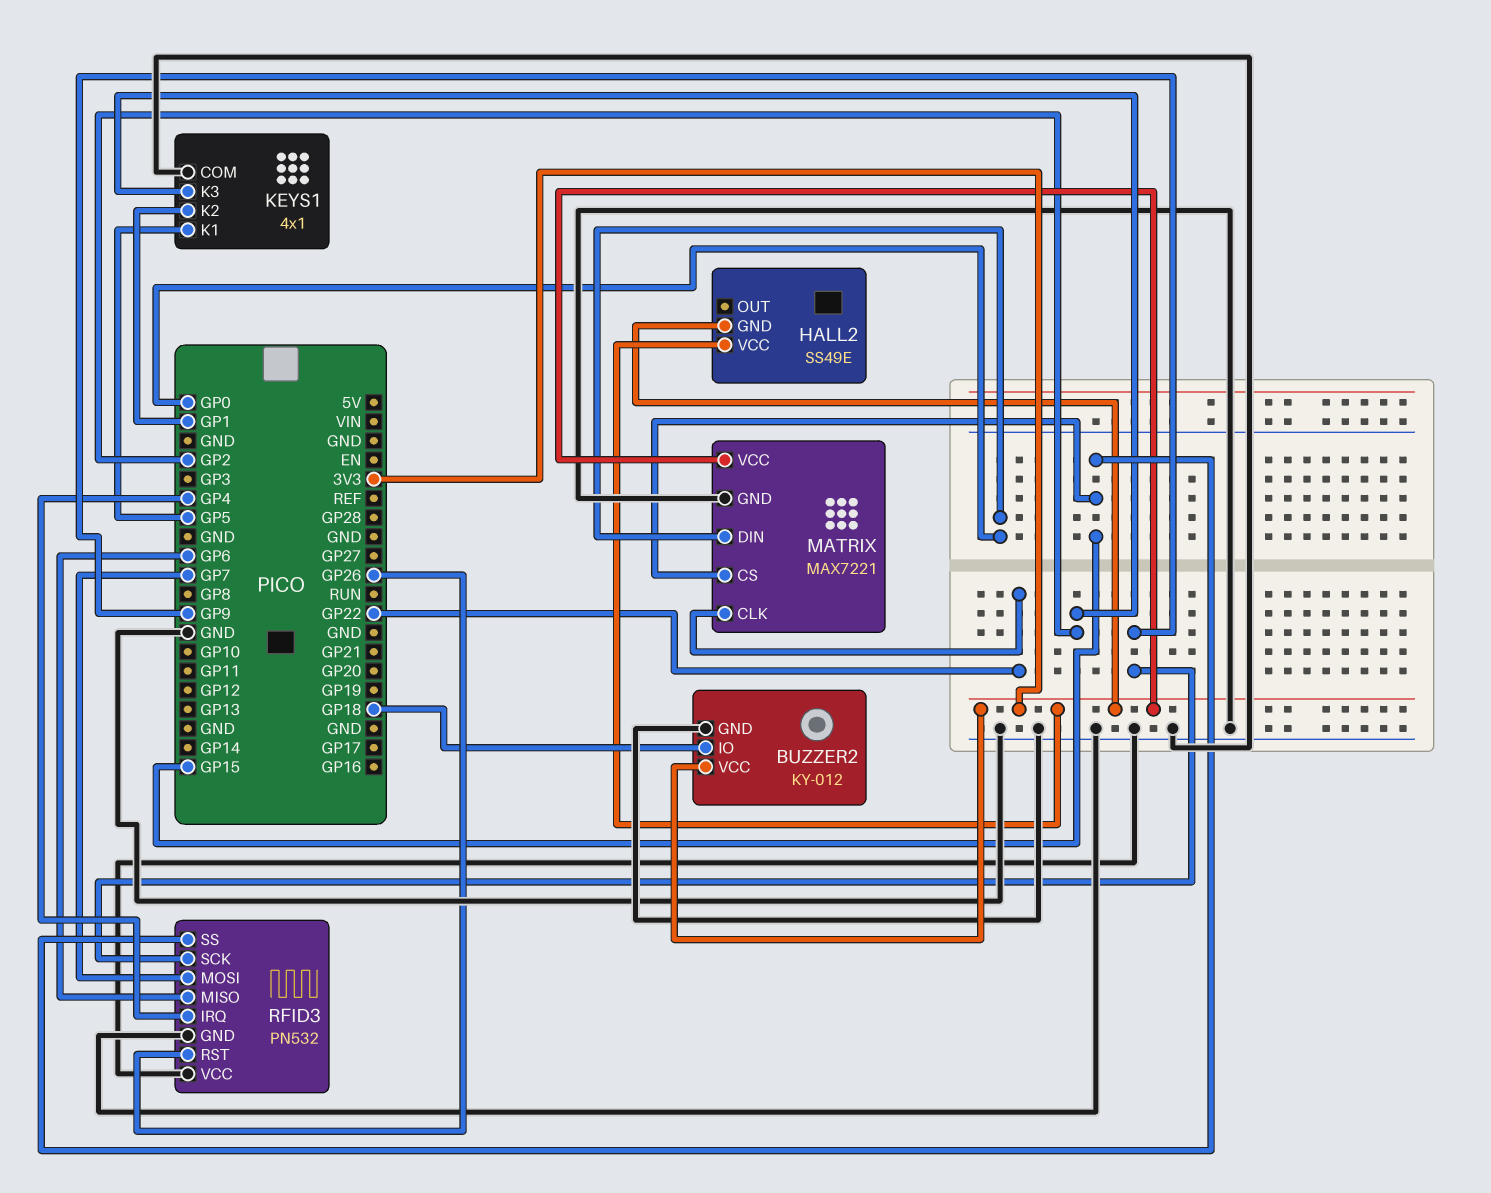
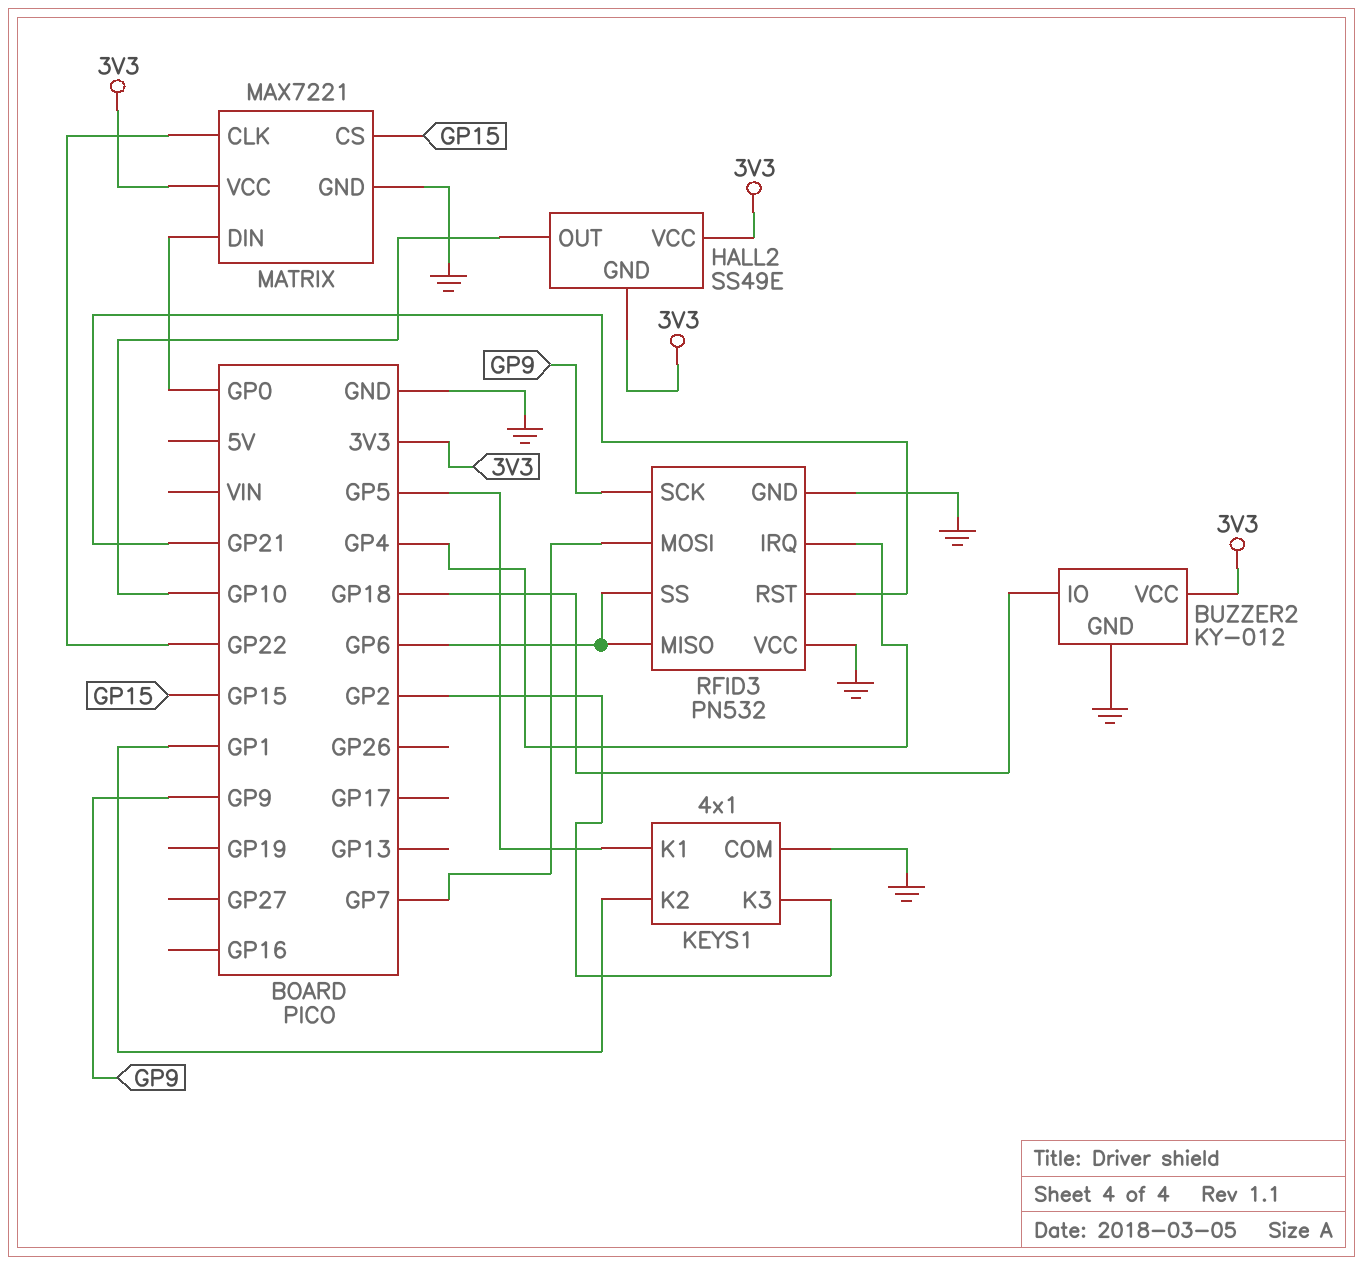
HALL2 pin OUT: none -> GP10
RFID3 pin RST: GP26 -> GP21
RFID3 pin SS: GP15 -> GP6

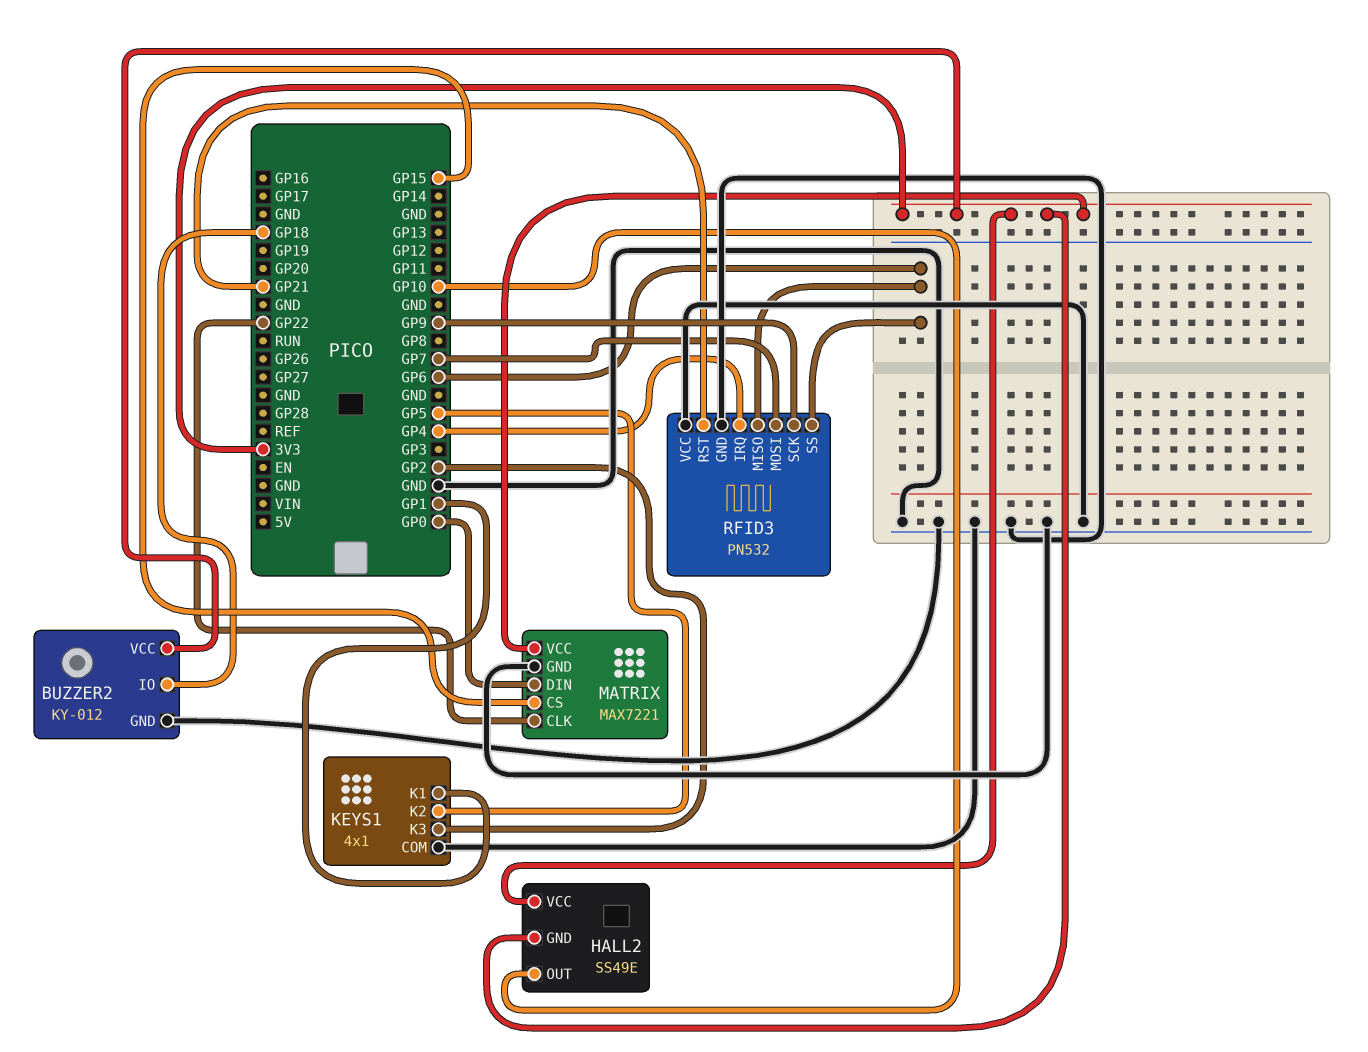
KEYS1 pin K1: GP5 -> GP1
KEYS1 pin K2: GP1 -> GP5

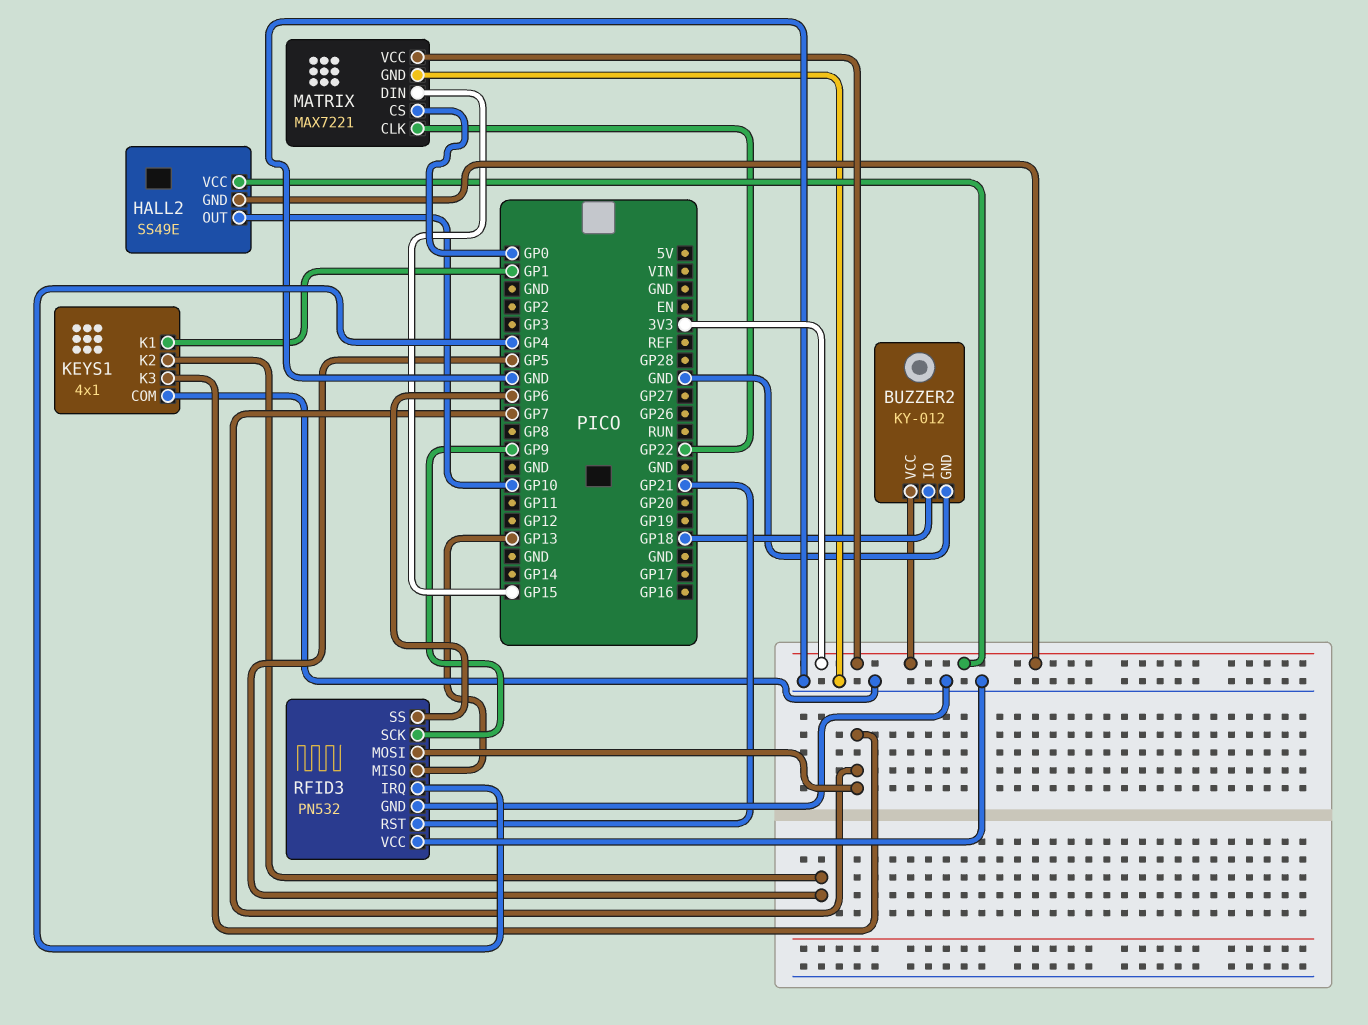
KEYS1 pin K3: GP2 -> GP7
MATRIX pin CS: GP15 -> GP0
MATRIX pin DIN: GP0 -> GP15
RFID3 pin MISO: GP6 -> GP13

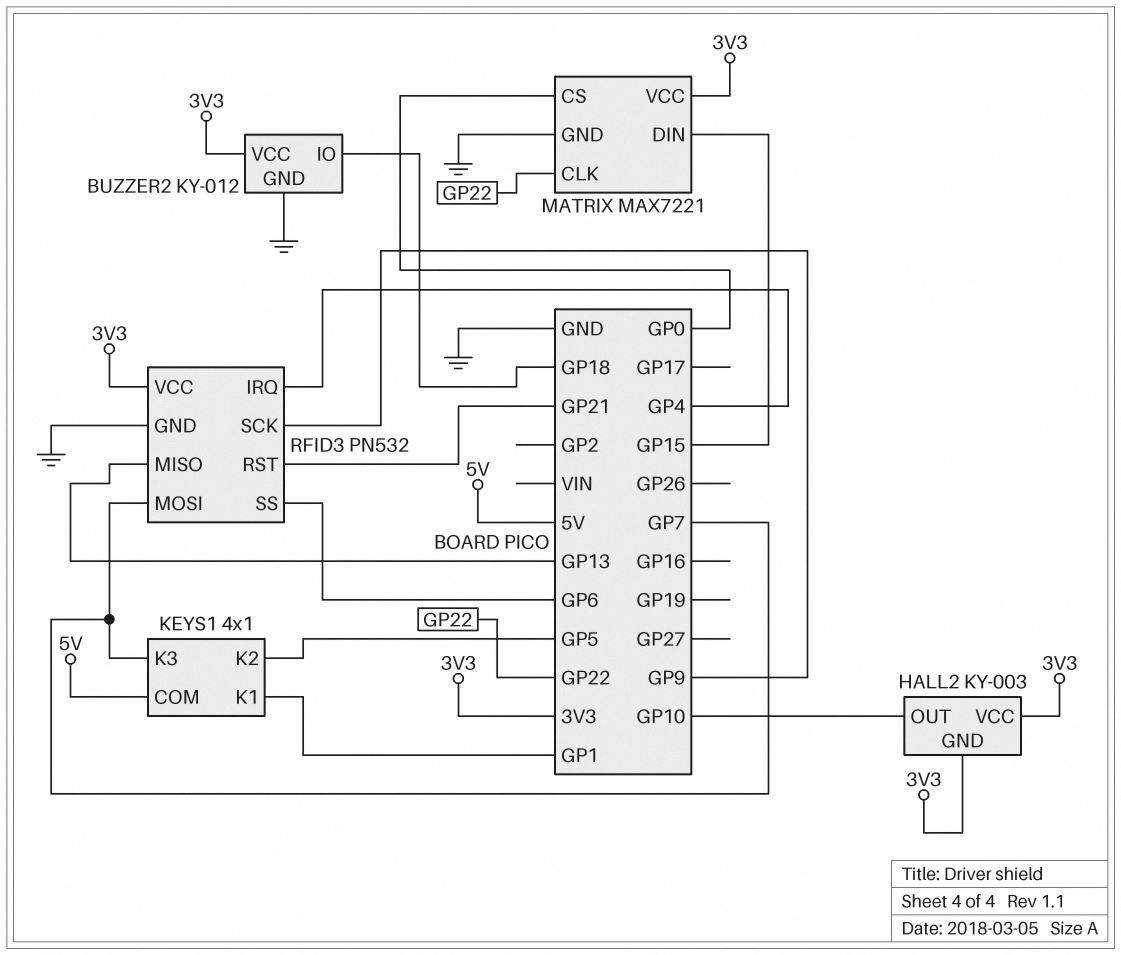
HALL2: SS49E -> KY-003
KEYS1 pin COM: GND -> 5V
RFID3 pin VCC: GND -> 3V3

